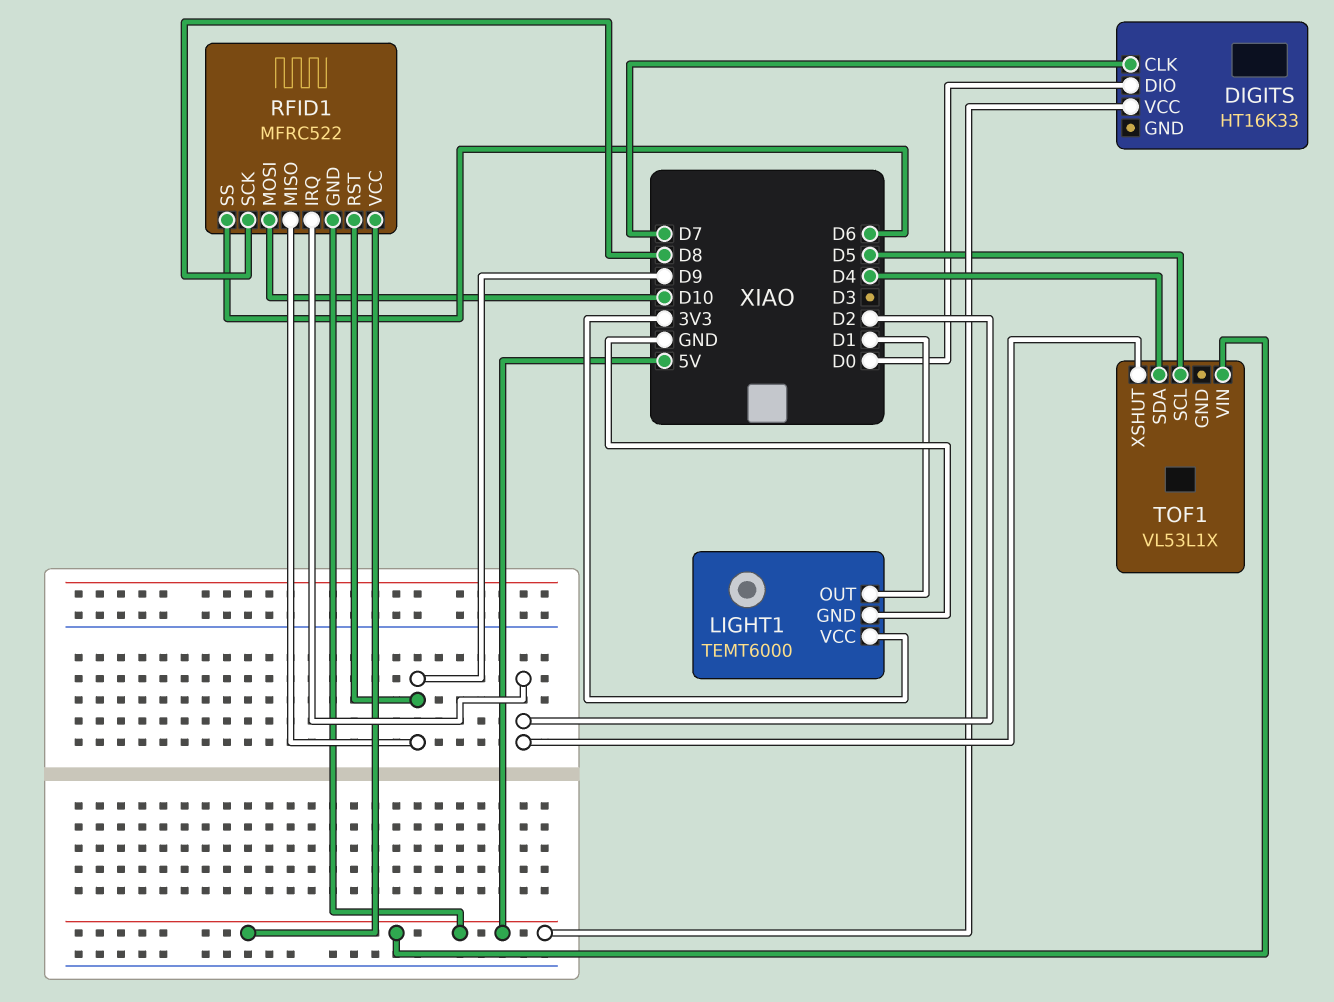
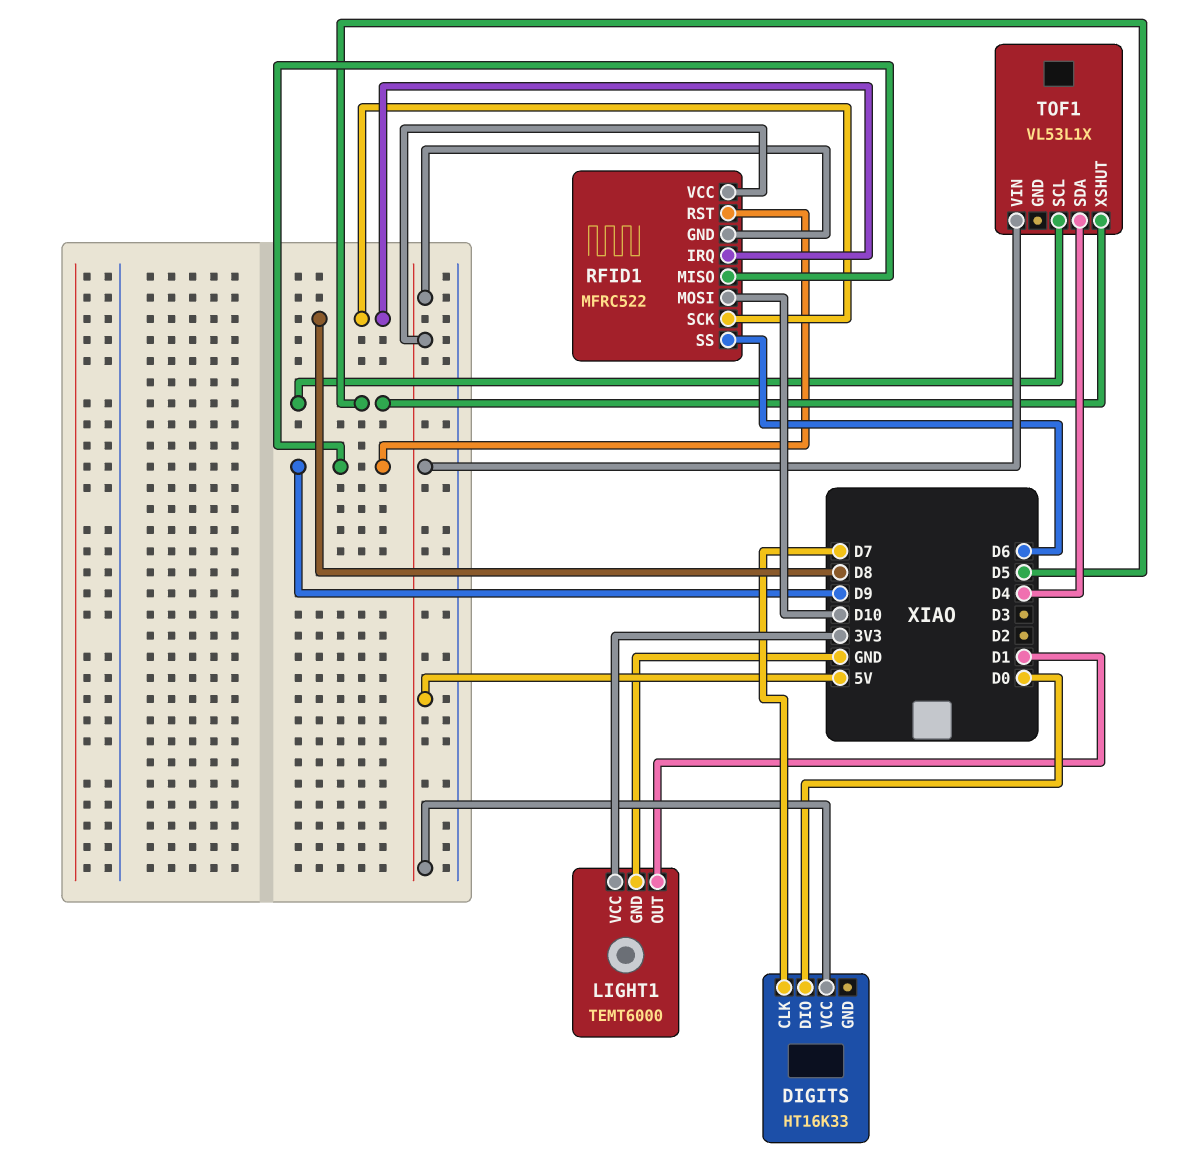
RFID1 pin IRQ: D2 -> D8
TOF1 pin XSHUT: D2 -> D5

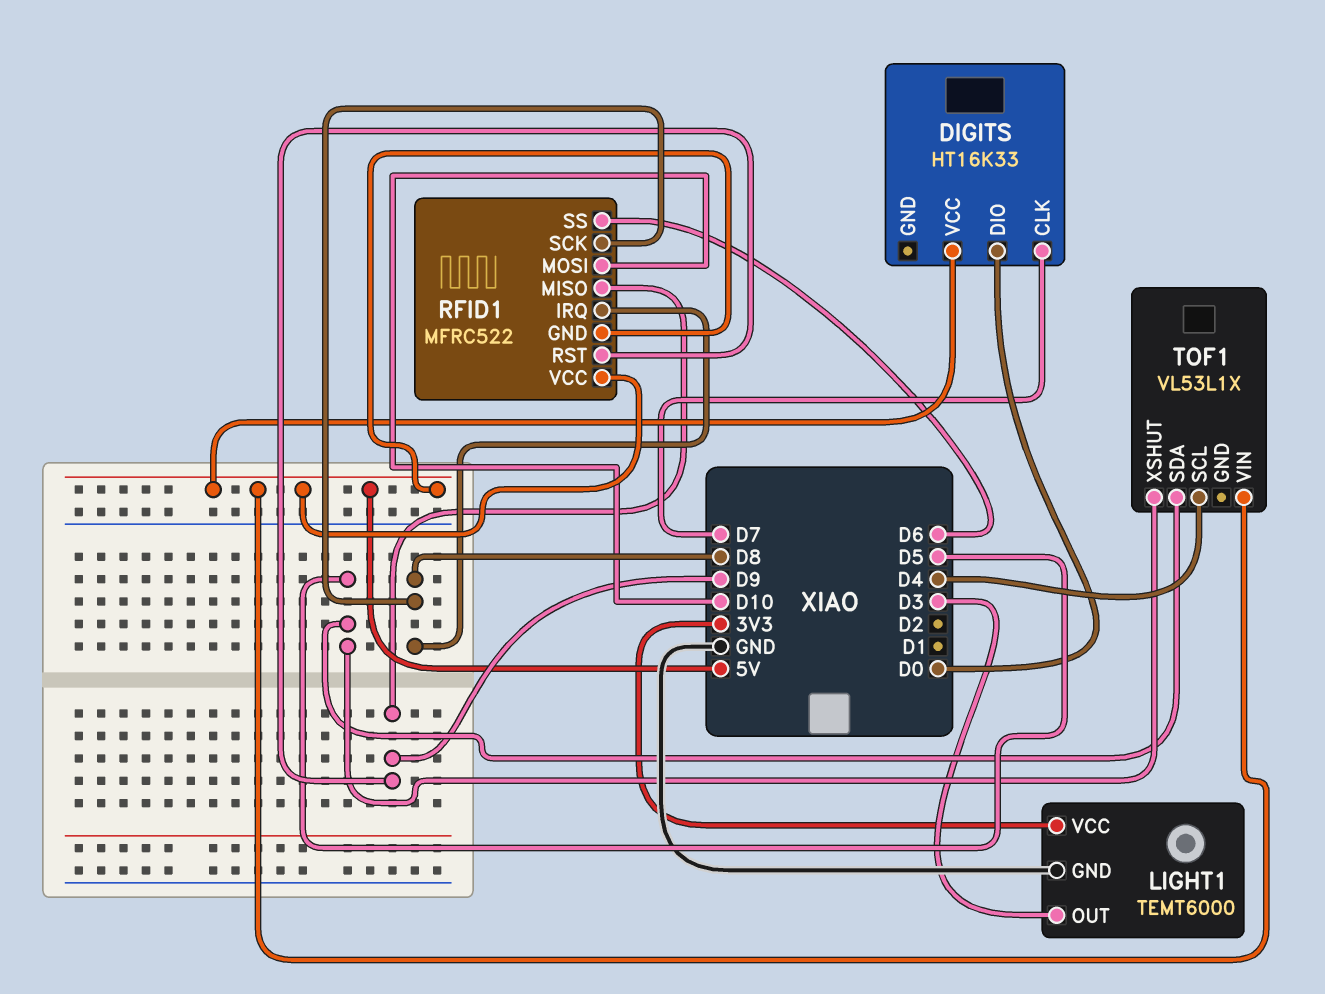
LIGHT1 pin OUT: D1 -> D3
TOF1 pin SCL: D5 -> D4
TOF1 pin SDA: D4 -> D5

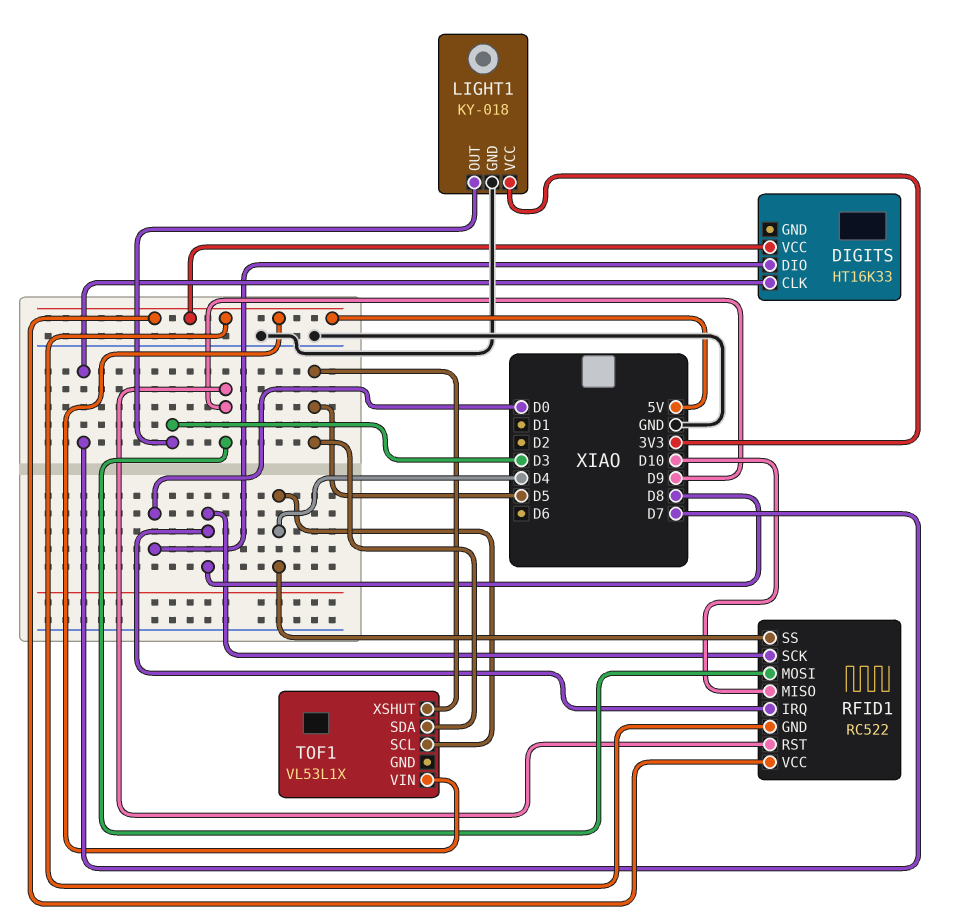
LIGHT1: TEMT6000 -> KY-018
RFID1: MFRC522 -> RC522
RFID1 pin MISO: D9 -> D10
RFID1 pin MOSI: D10 -> D9
RFID1 pin SS: D6 -> D4

